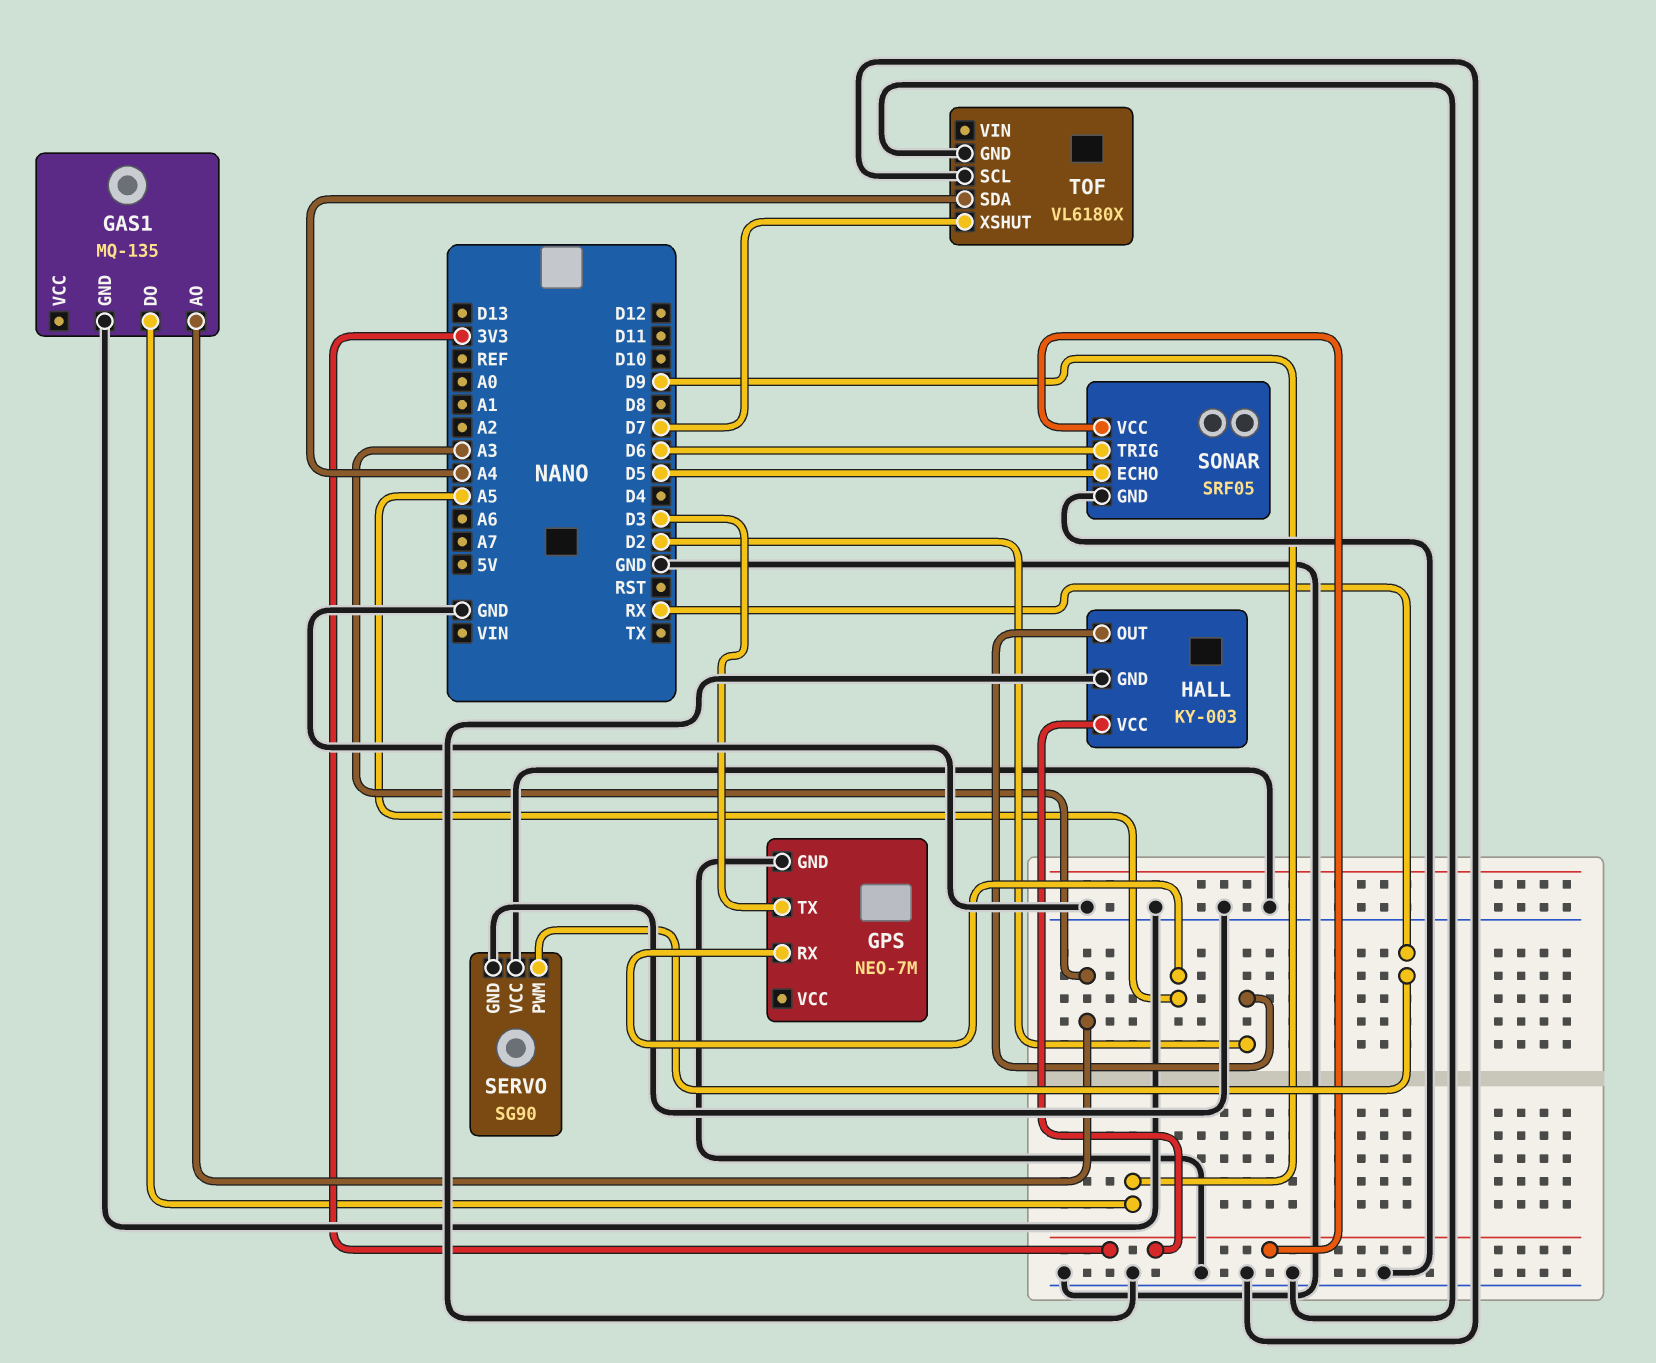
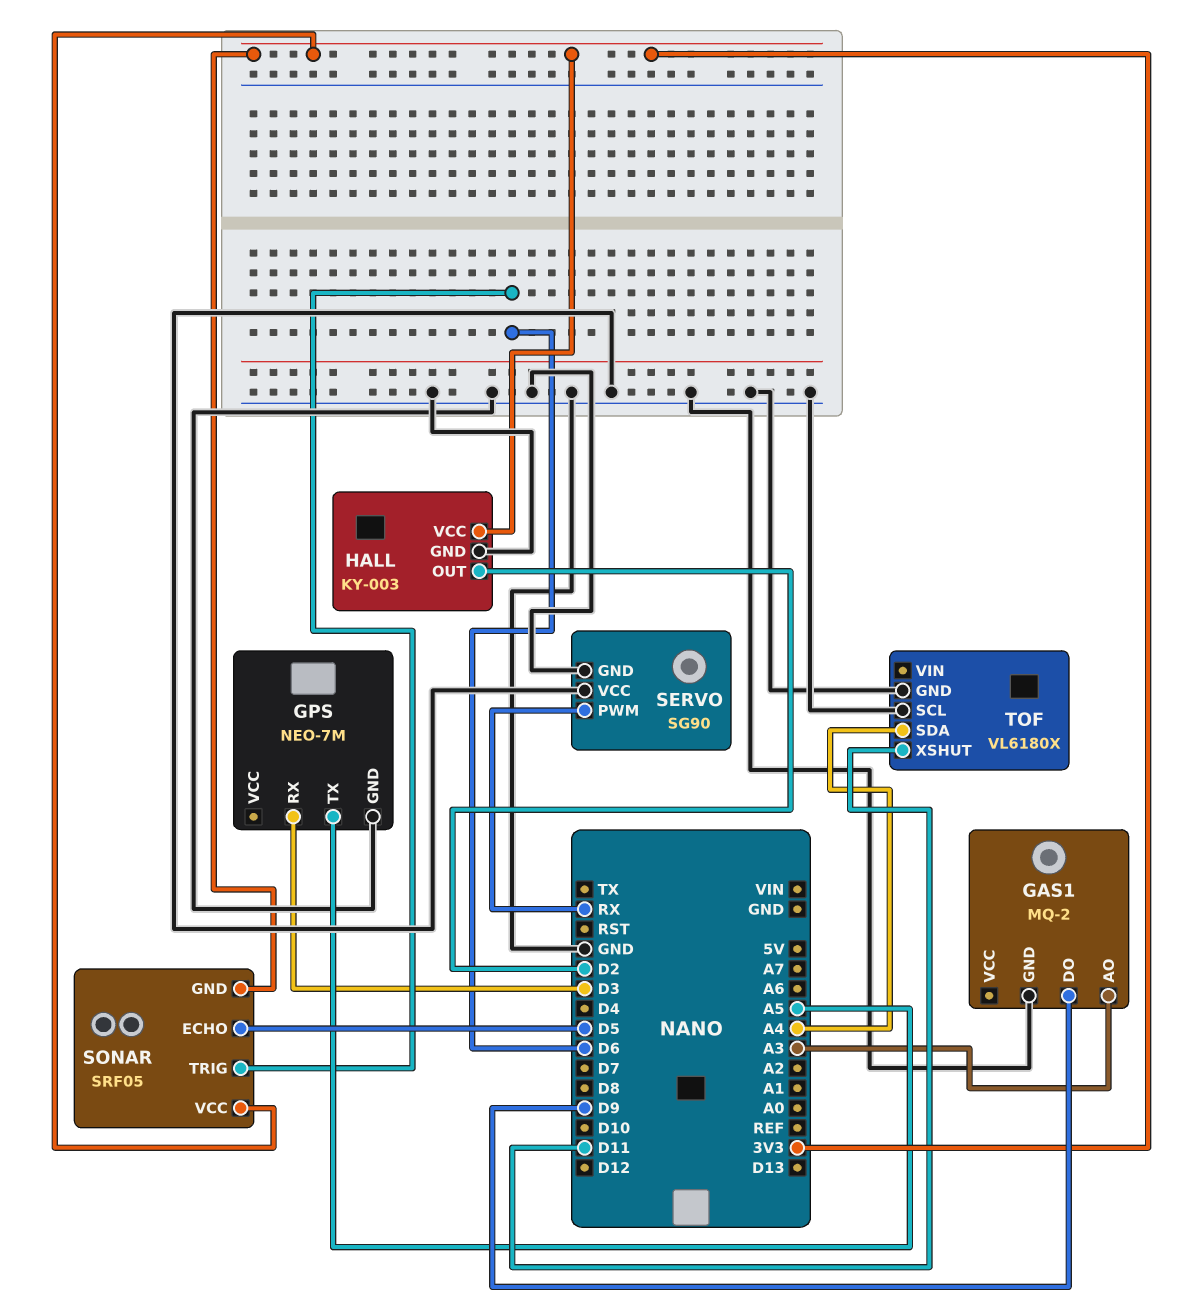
GAS1: MQ-135 -> MQ-2
GPS pin RX: A5 -> D3
GPS pin TX: D3 -> A5
SONAR pin GND: GND -> 3V3
TOF pin XSHUT: D7 -> D11

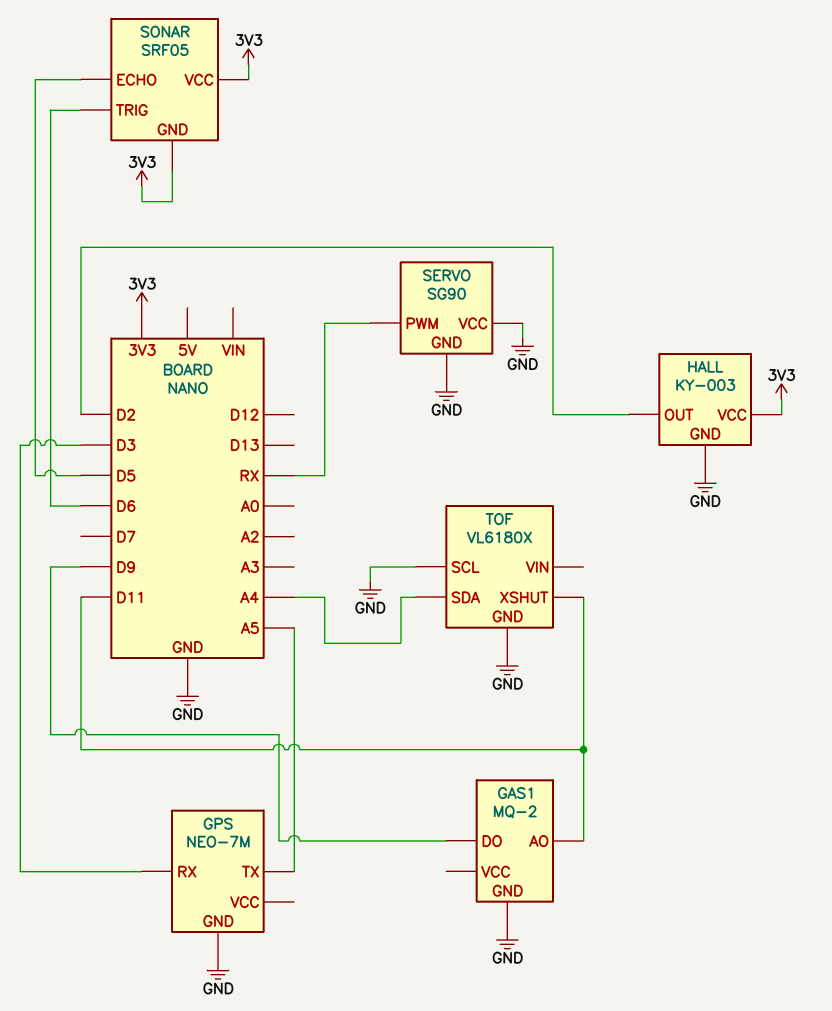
GAS1 pin AO: A3 -> D11

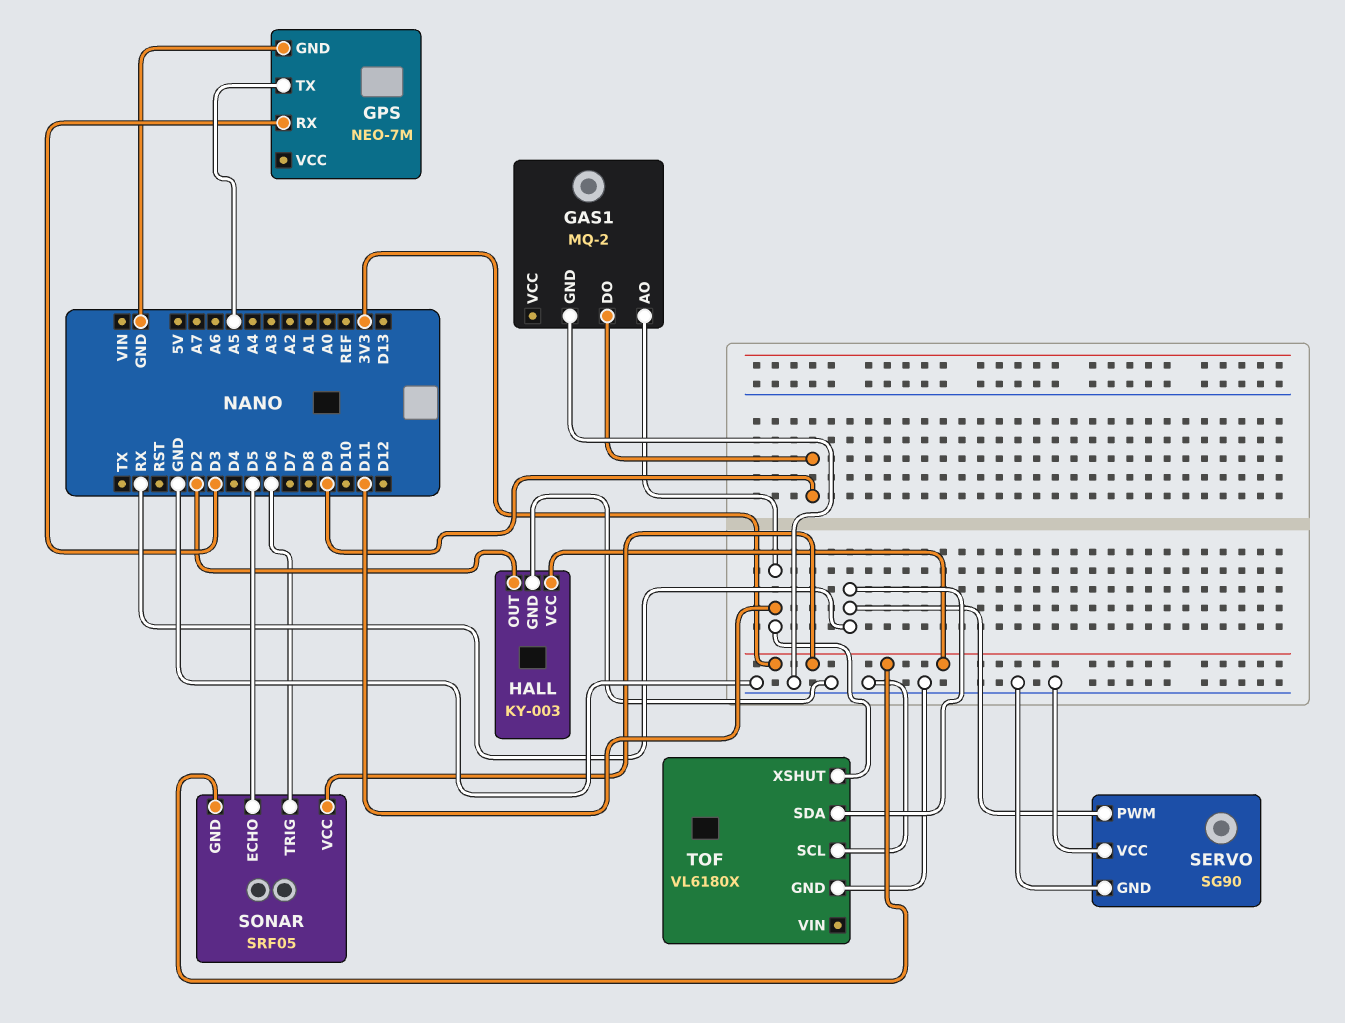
TOF pin SDA: A4 -> RX

